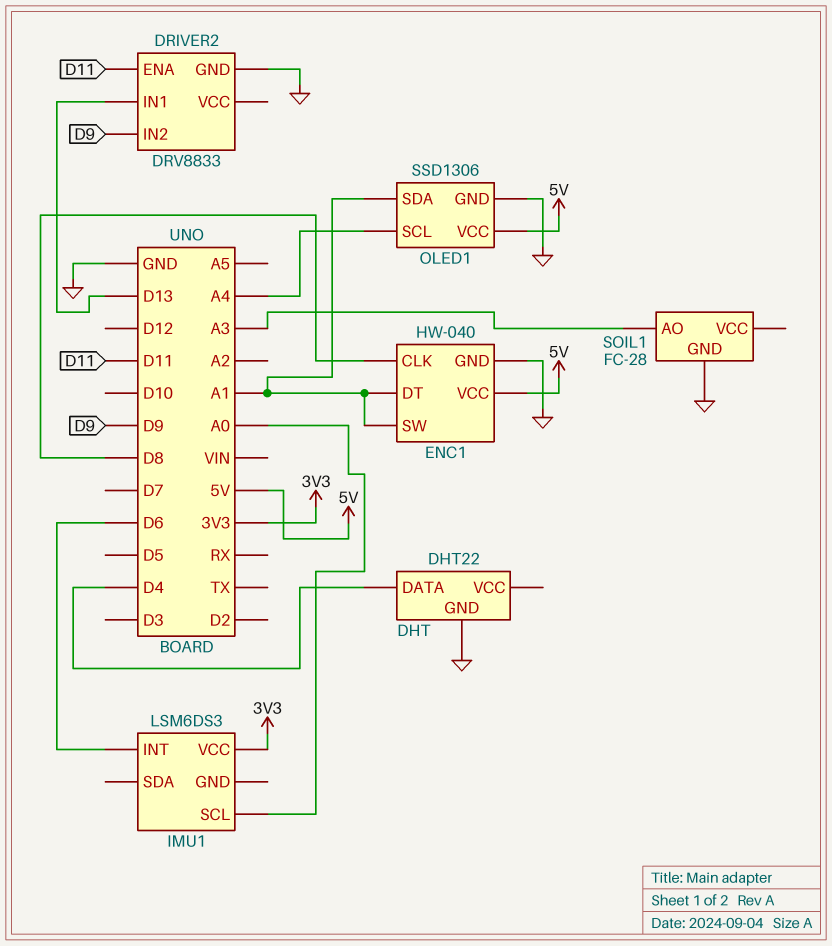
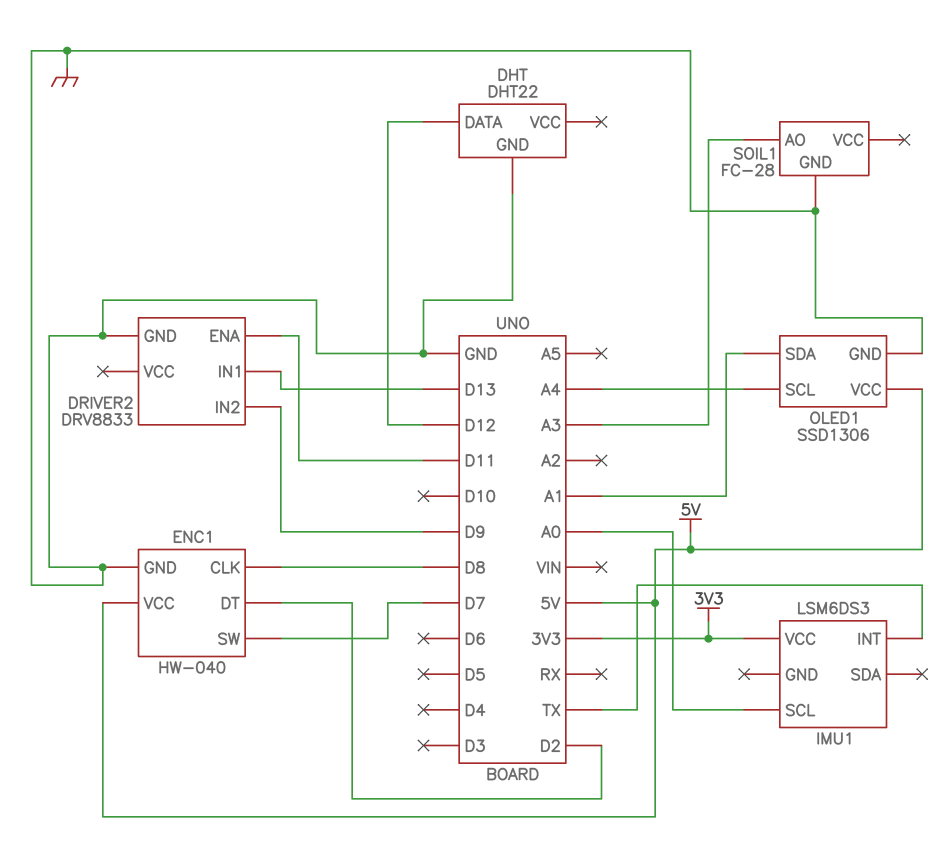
DHT pin DATA: D4 -> D12
ENC1 pin DT: A1 -> D2
ENC1 pin SW: A1 -> D7
IMU1 pin INT: D6 -> TX

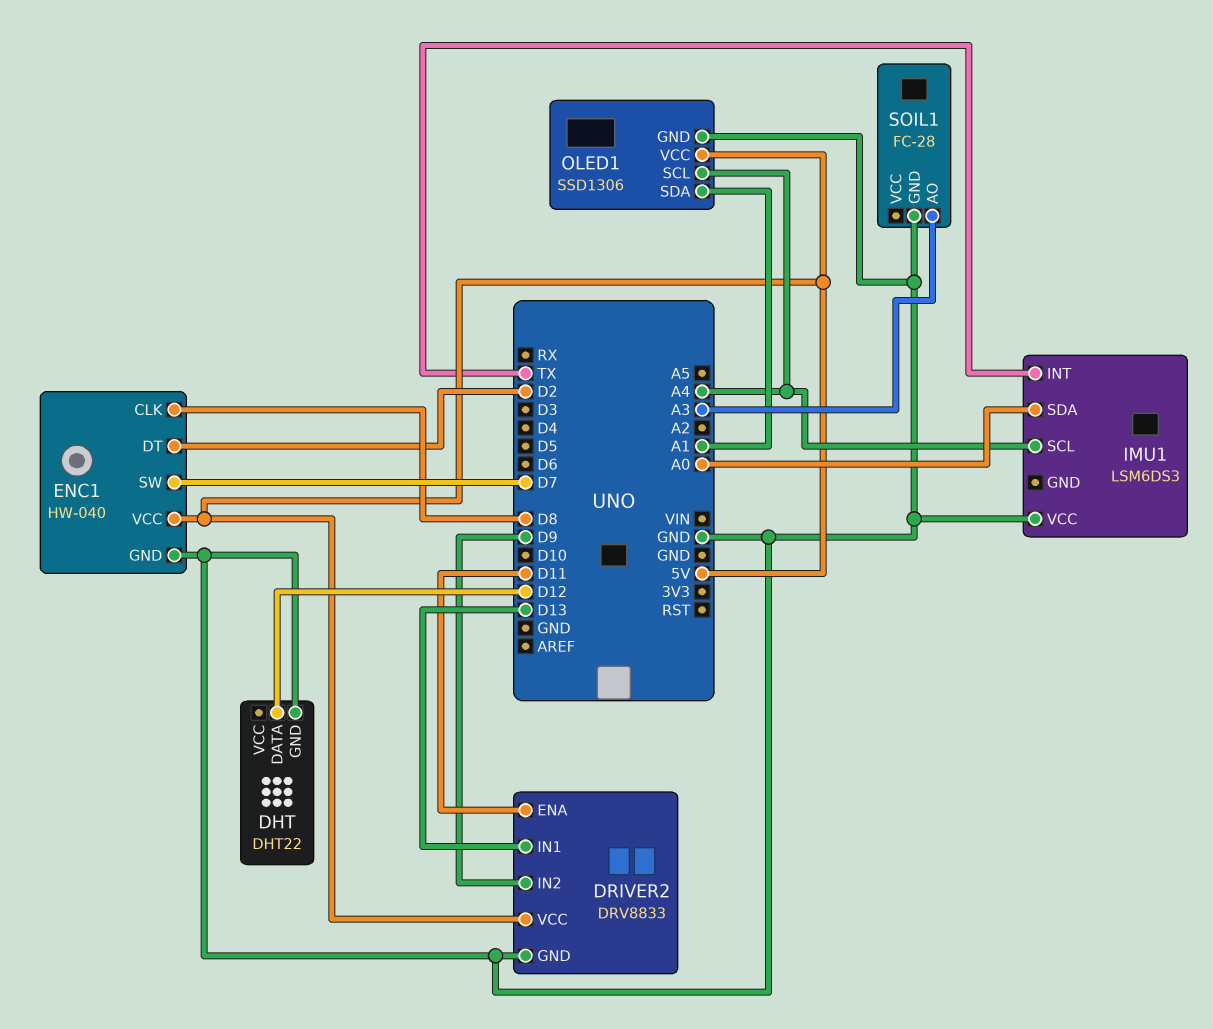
DRIVER2 pin VCC: none -> 5V
IMU1 pin SCL: A0 -> A4
IMU1 pin SDA: none -> A0
IMU1 pin VCC: 3V3 -> GND

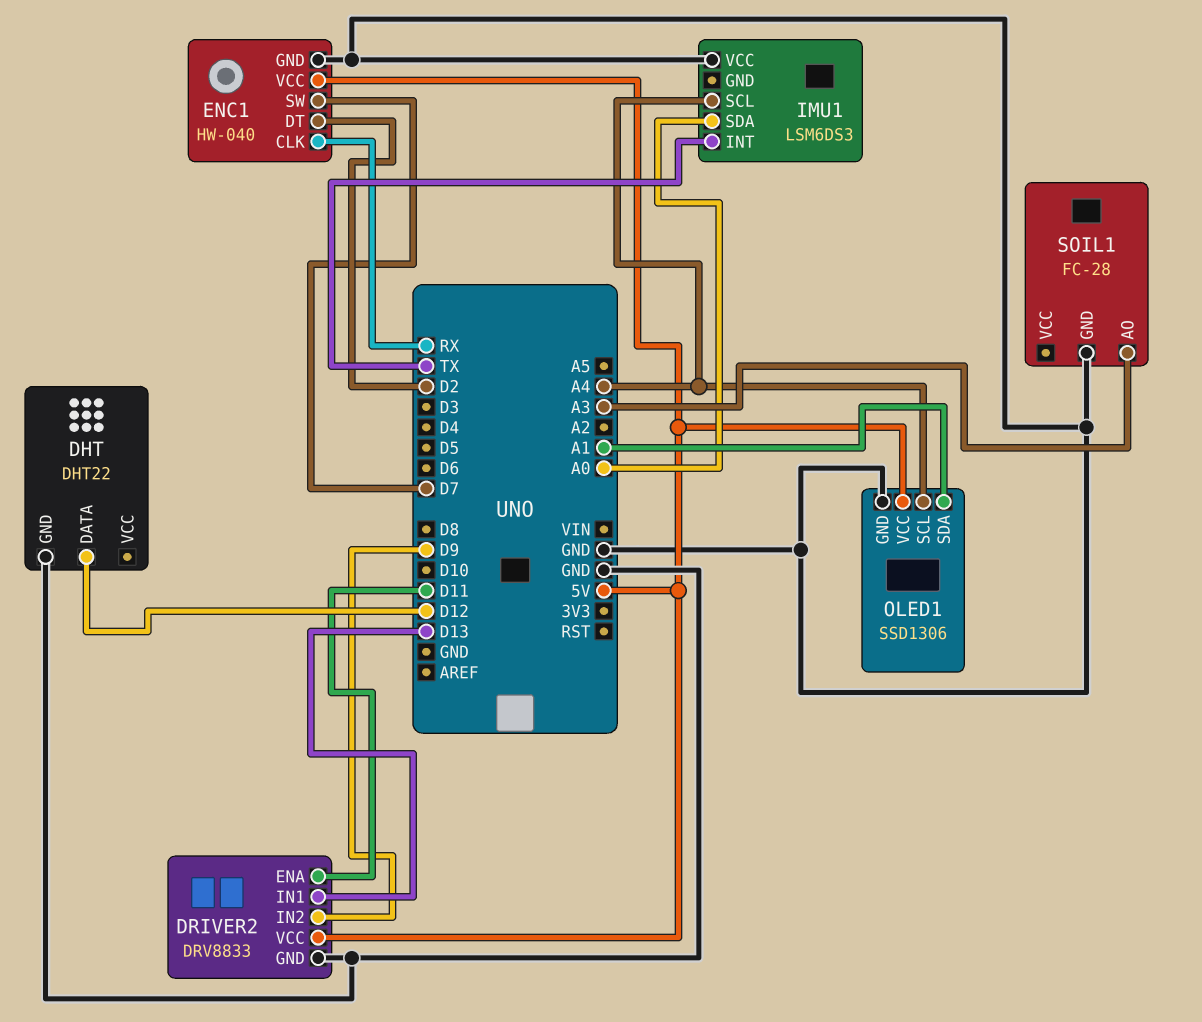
ENC1 pin CLK: D8 -> RX

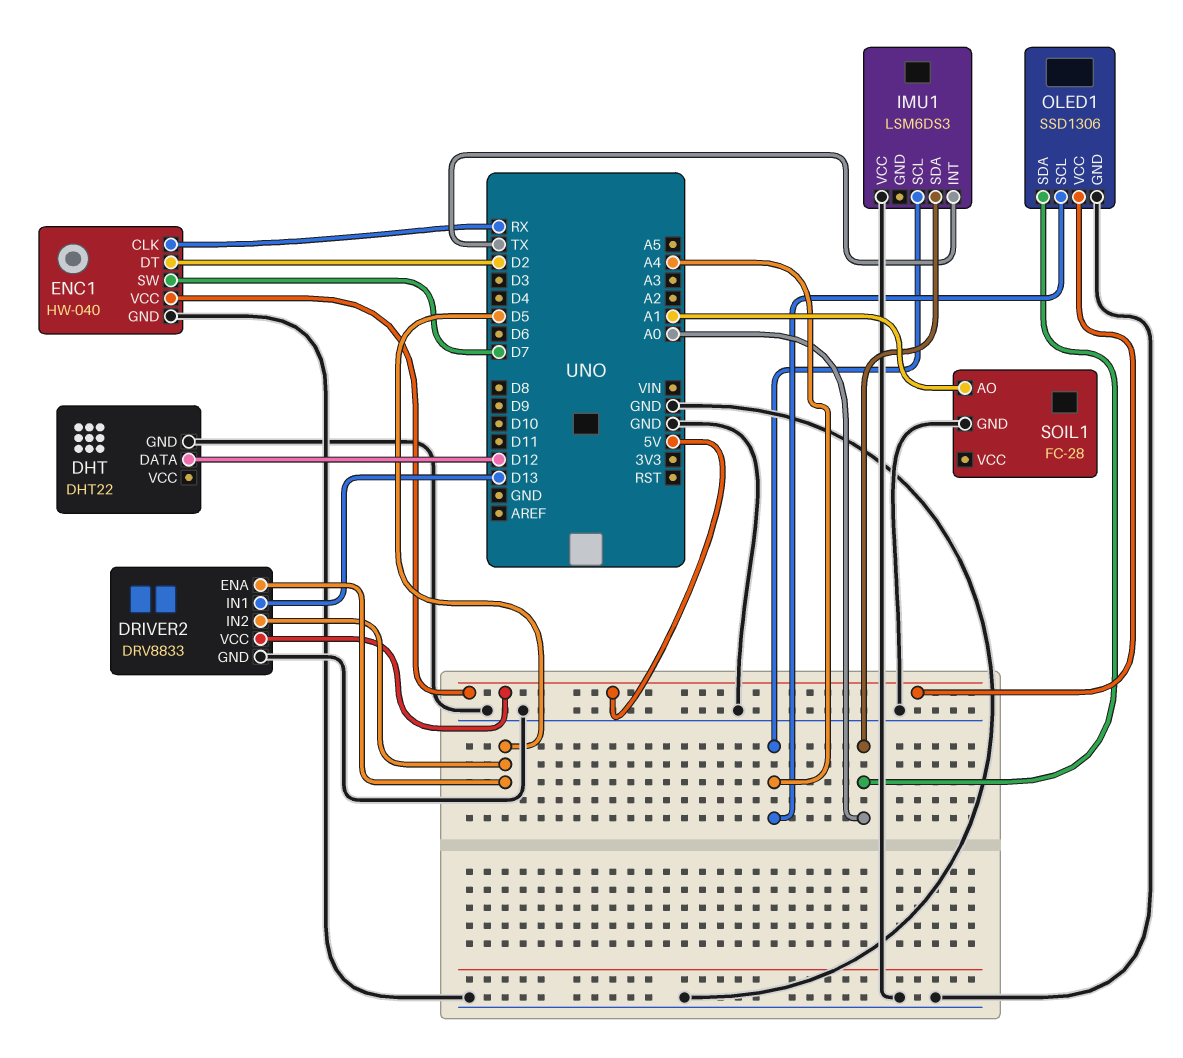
DRIVER2 pin ENA: D11 -> D5
DRIVER2 pin IN2: D9 -> D5
OLED1 pin SDA: A1 -> A0
SOIL1 pin AO: A3 -> A1

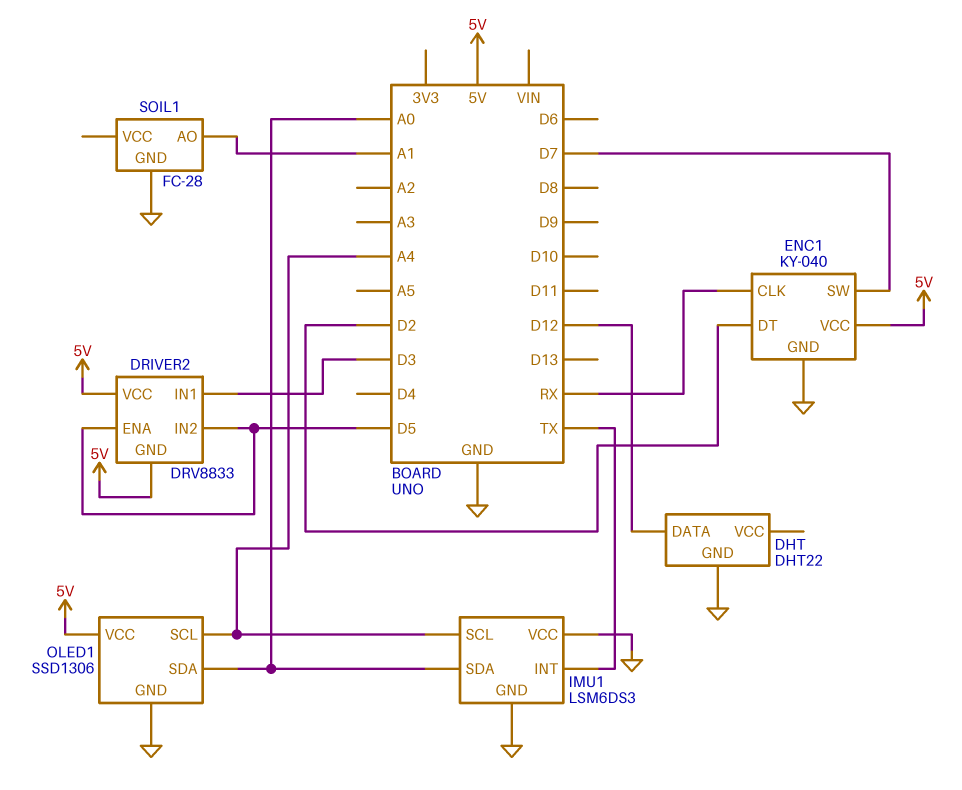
DRIVER2 pin GND: GND -> 5V
DRIVER2 pin IN1: D13 -> D3
ENC1: HW-040 -> KY-040
IMU1 pin GND: none -> GND

